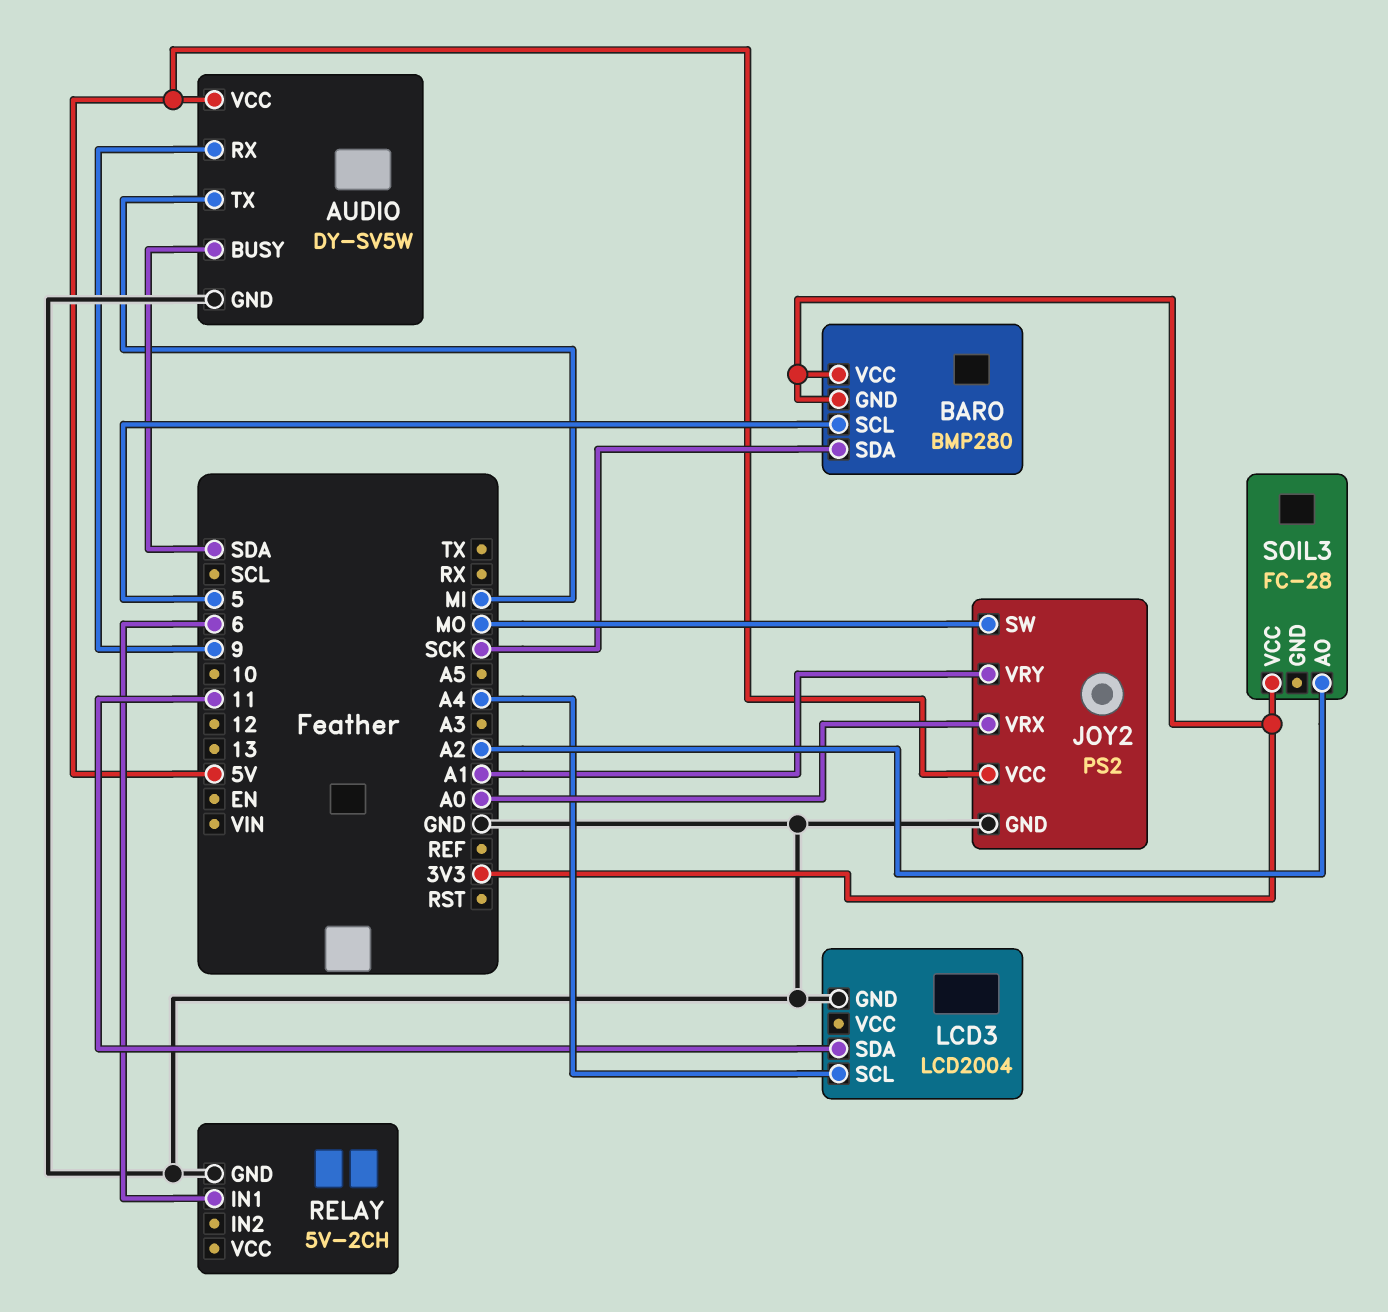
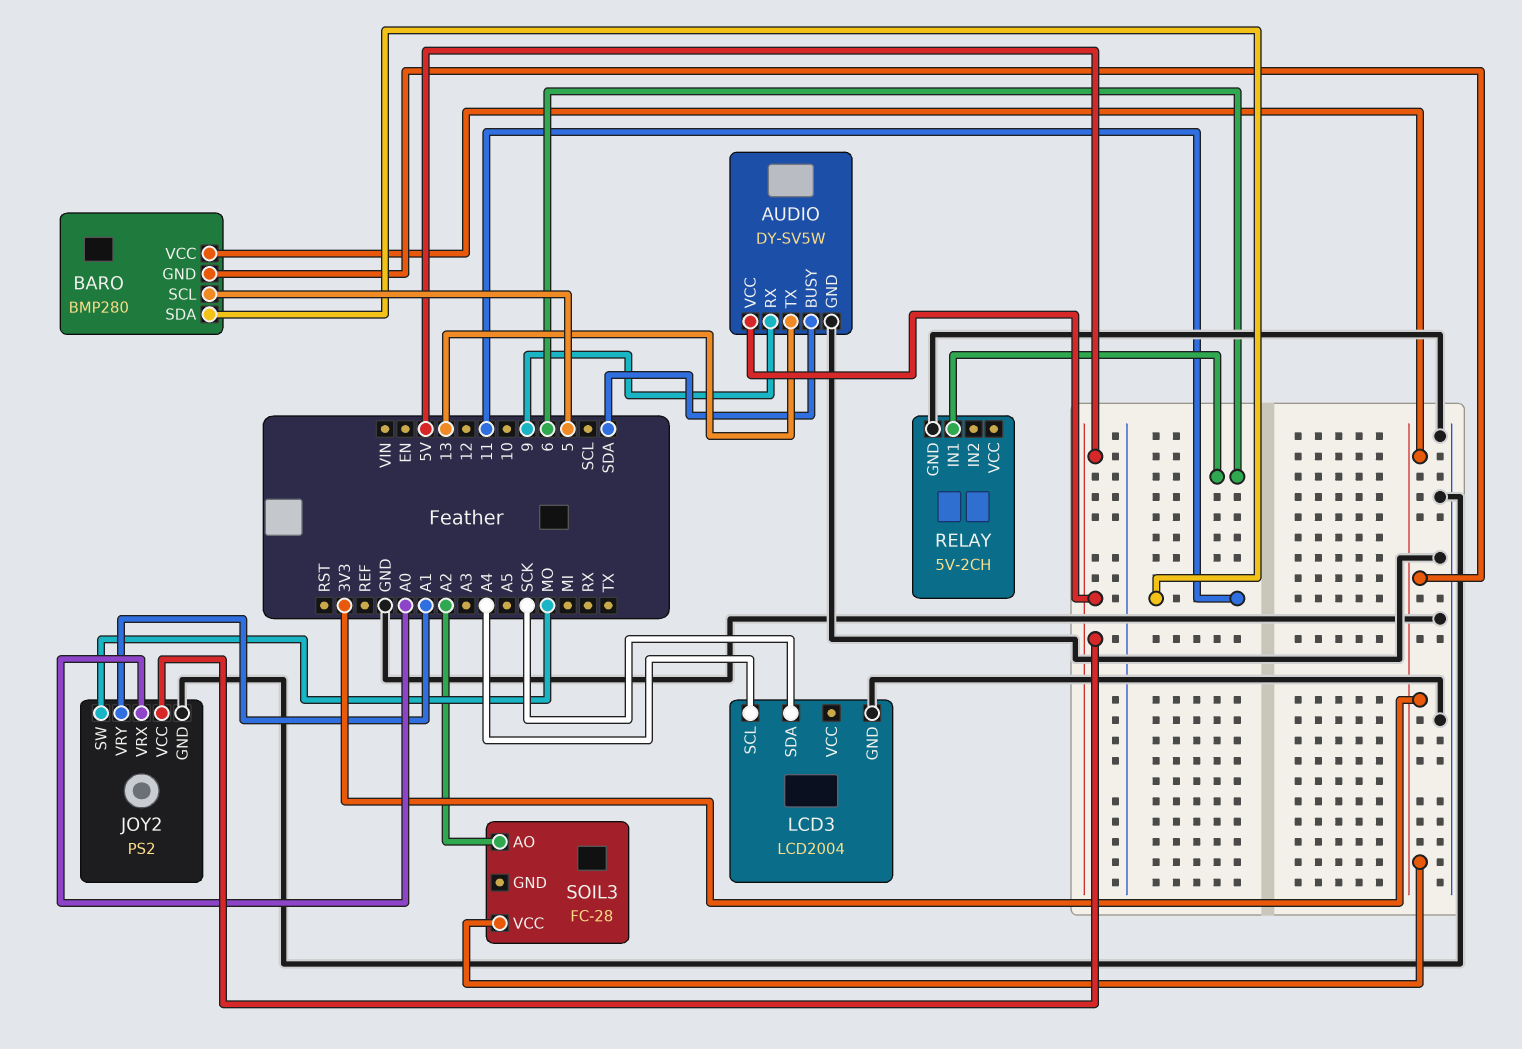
AUDIO pin TX: MI -> 13
BARO pin SDA: SCK -> 11
LCD3 pin SDA: 11 -> SCK

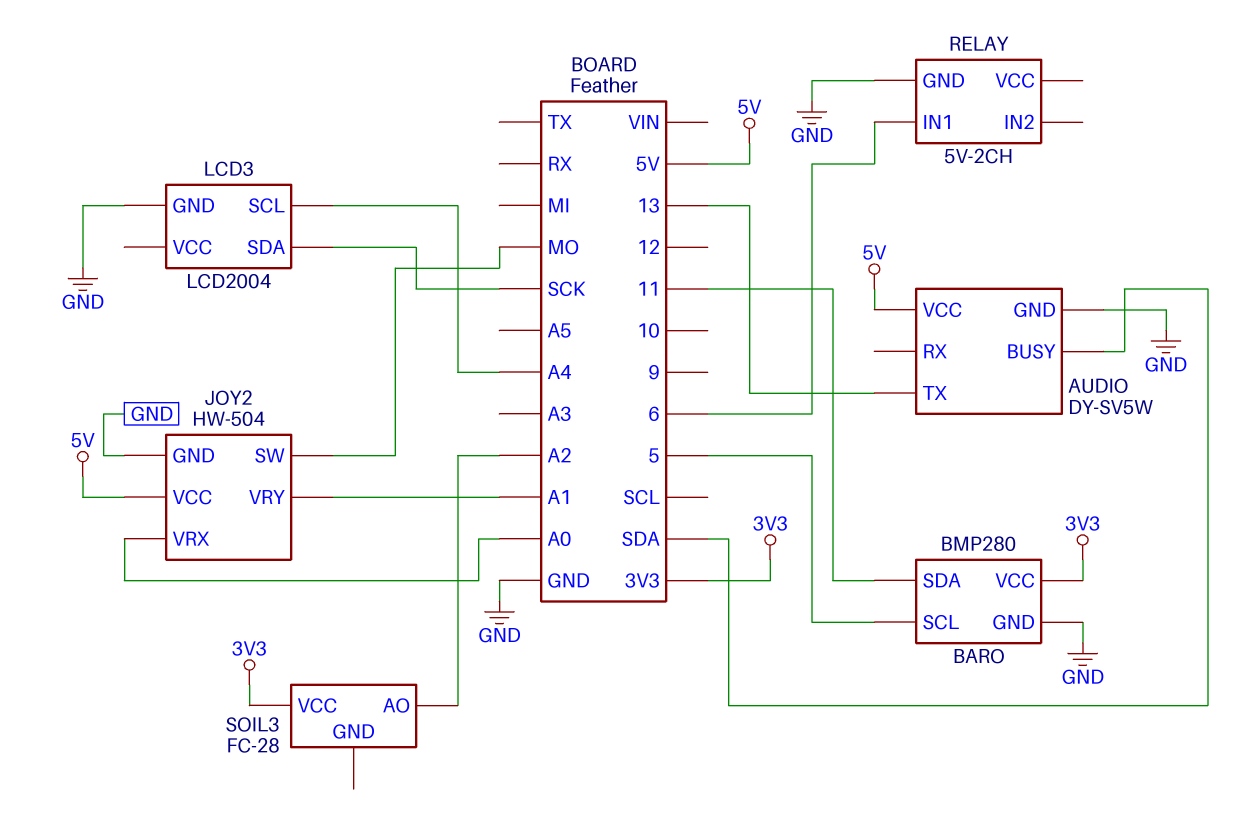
AUDIO pin RX: 9 -> none
BARO pin GND: 3V3 -> GND
JOY2: PS2 -> HW-504

